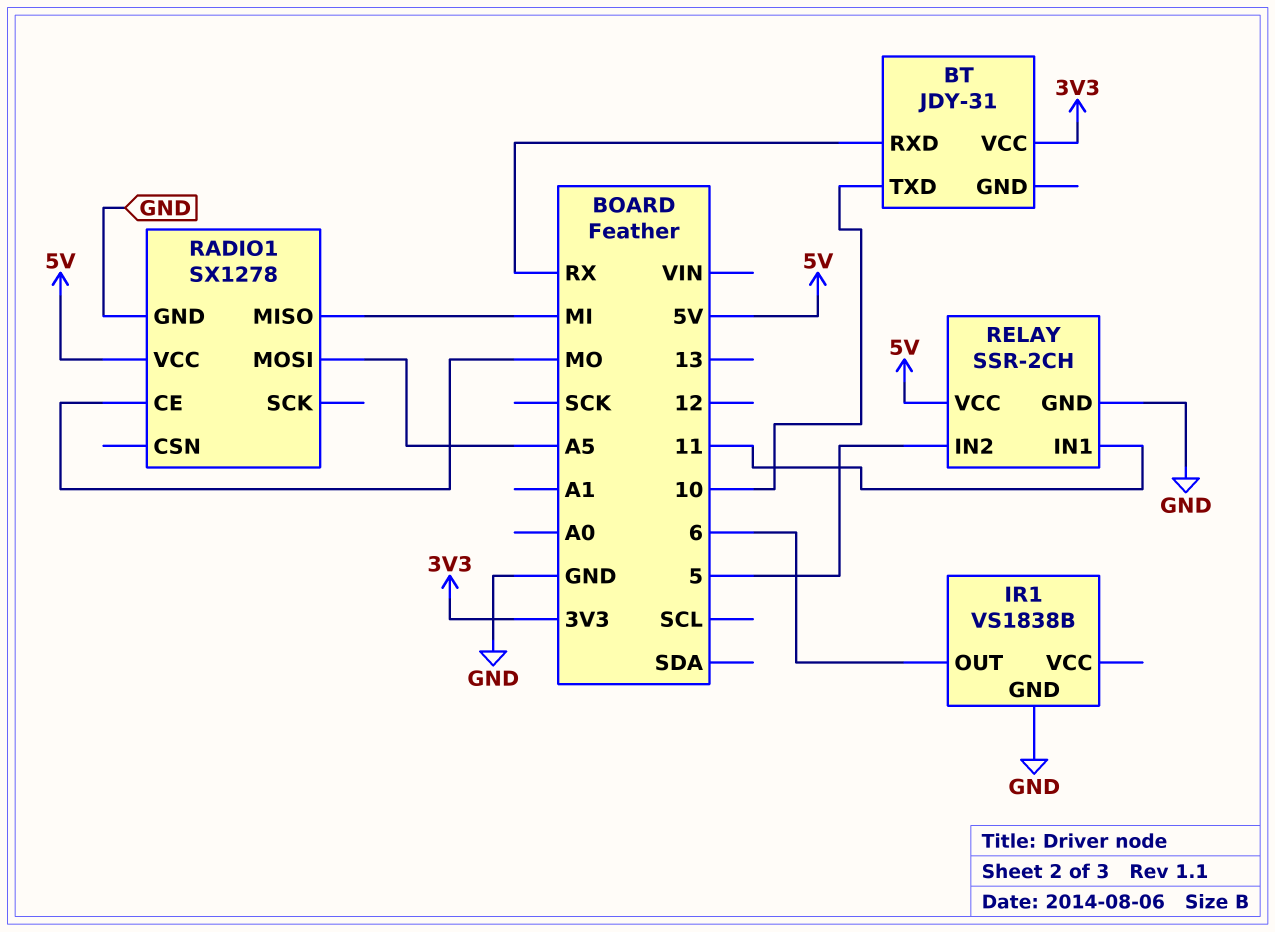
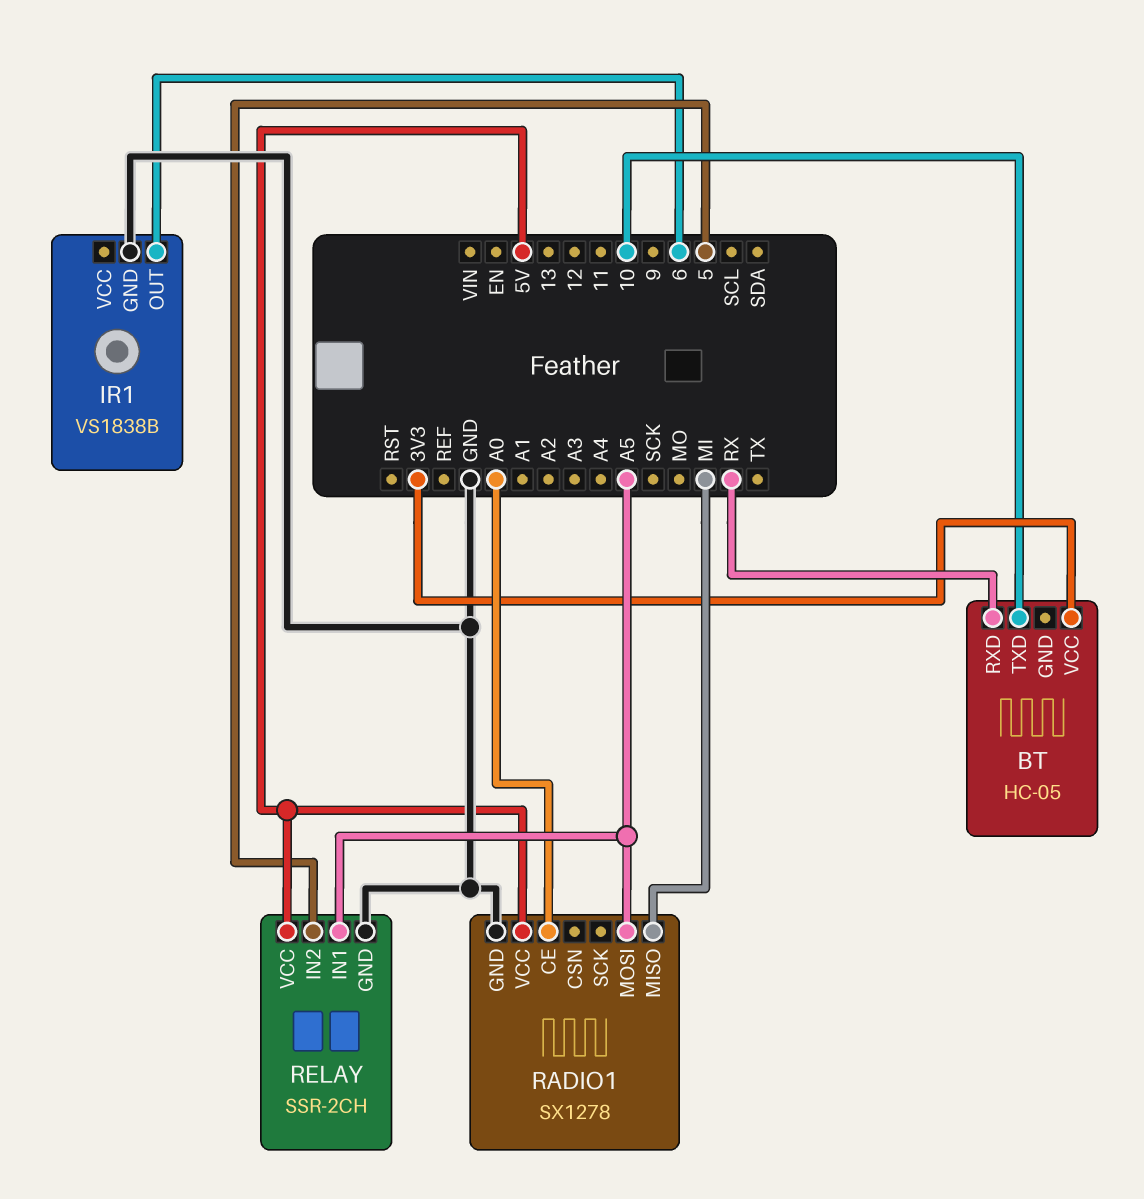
BT: JDY-31 -> HC-05
RADIO1 pin CE: MO -> A0
RELAY pin IN1: 11 -> A5

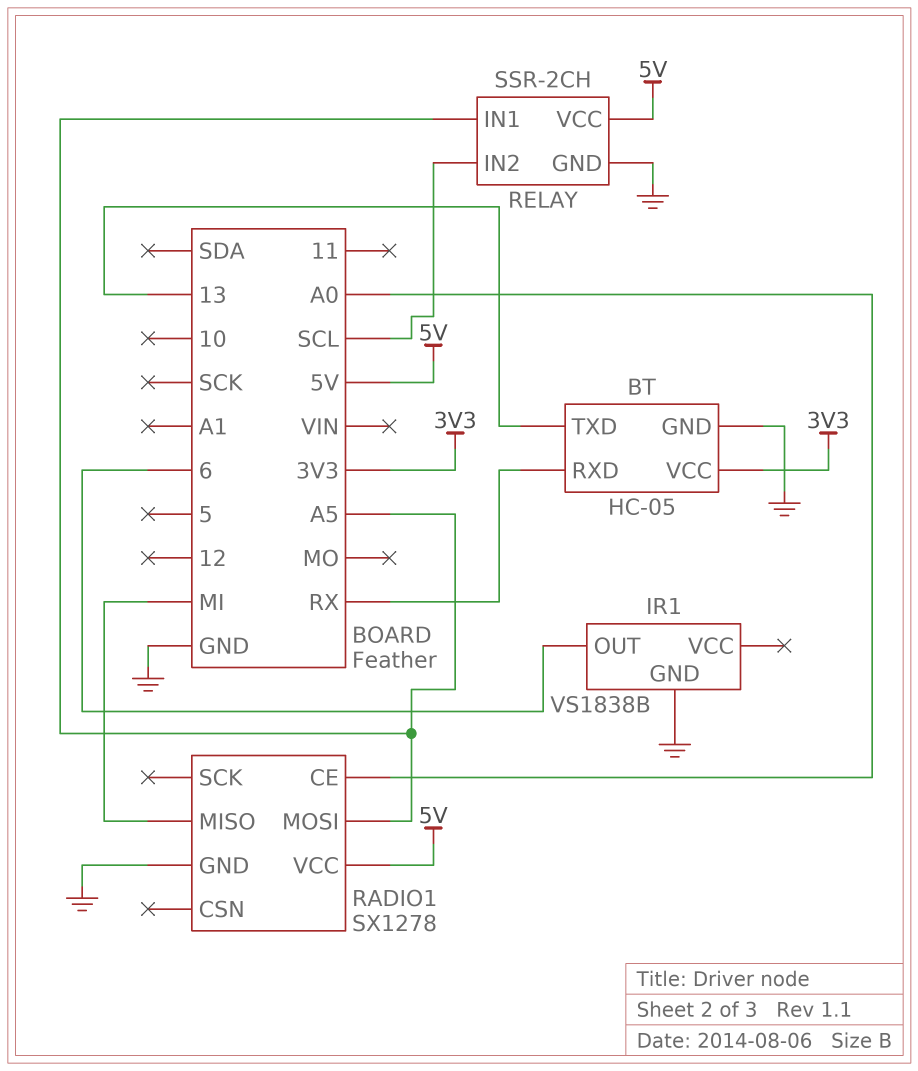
BT pin GND: none -> GND
BT pin TXD: 10 -> 13
RELAY pin IN2: 5 -> SCL

